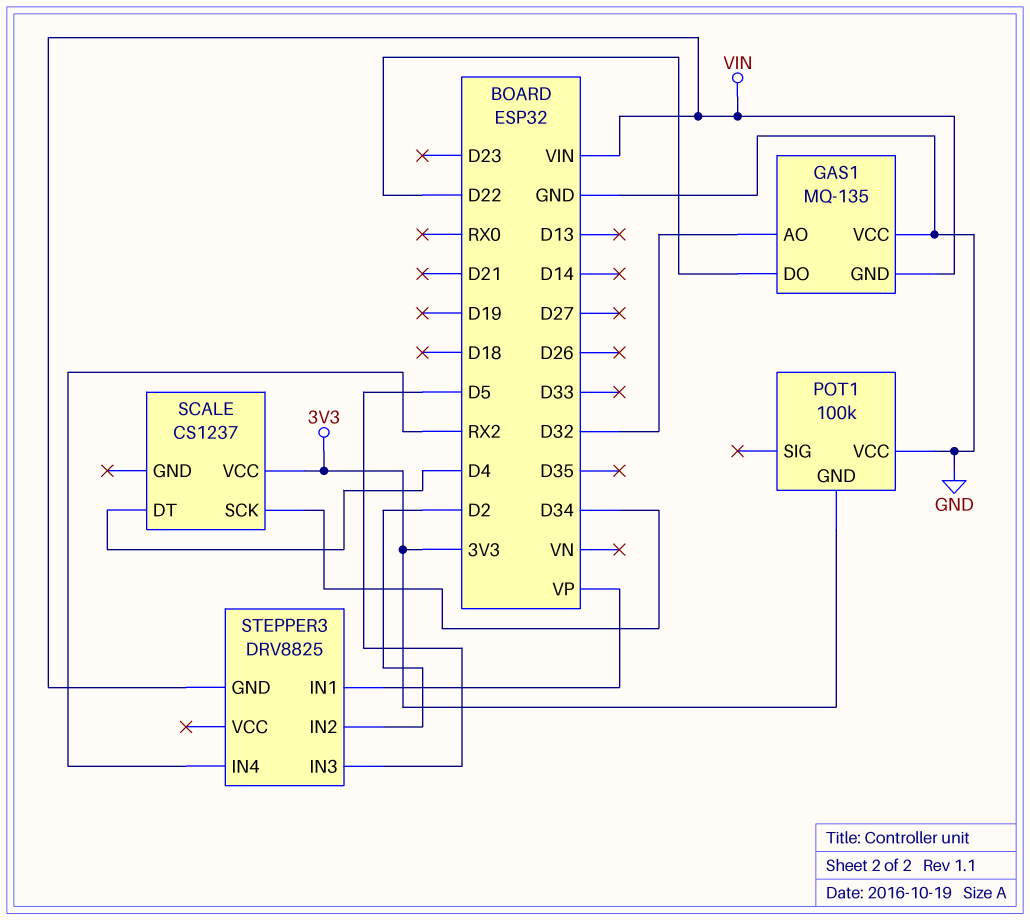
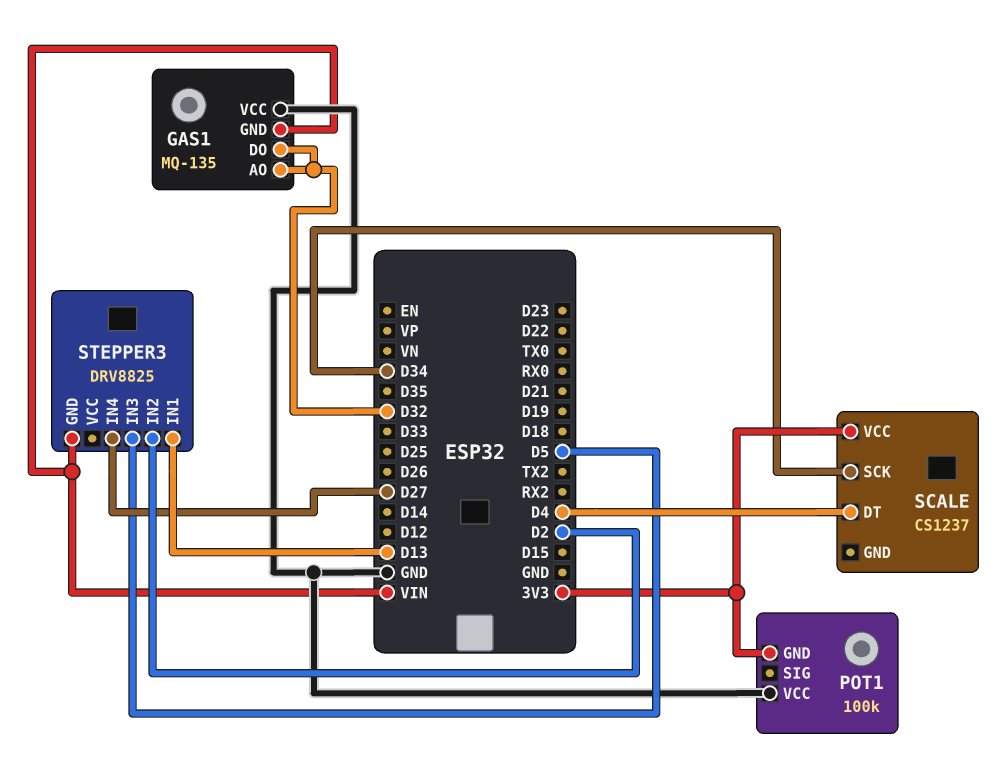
GAS1 pin DO: D22 -> D32
STEPPER3 pin IN1: VP -> D13
STEPPER3 pin IN4: RX2 -> D27

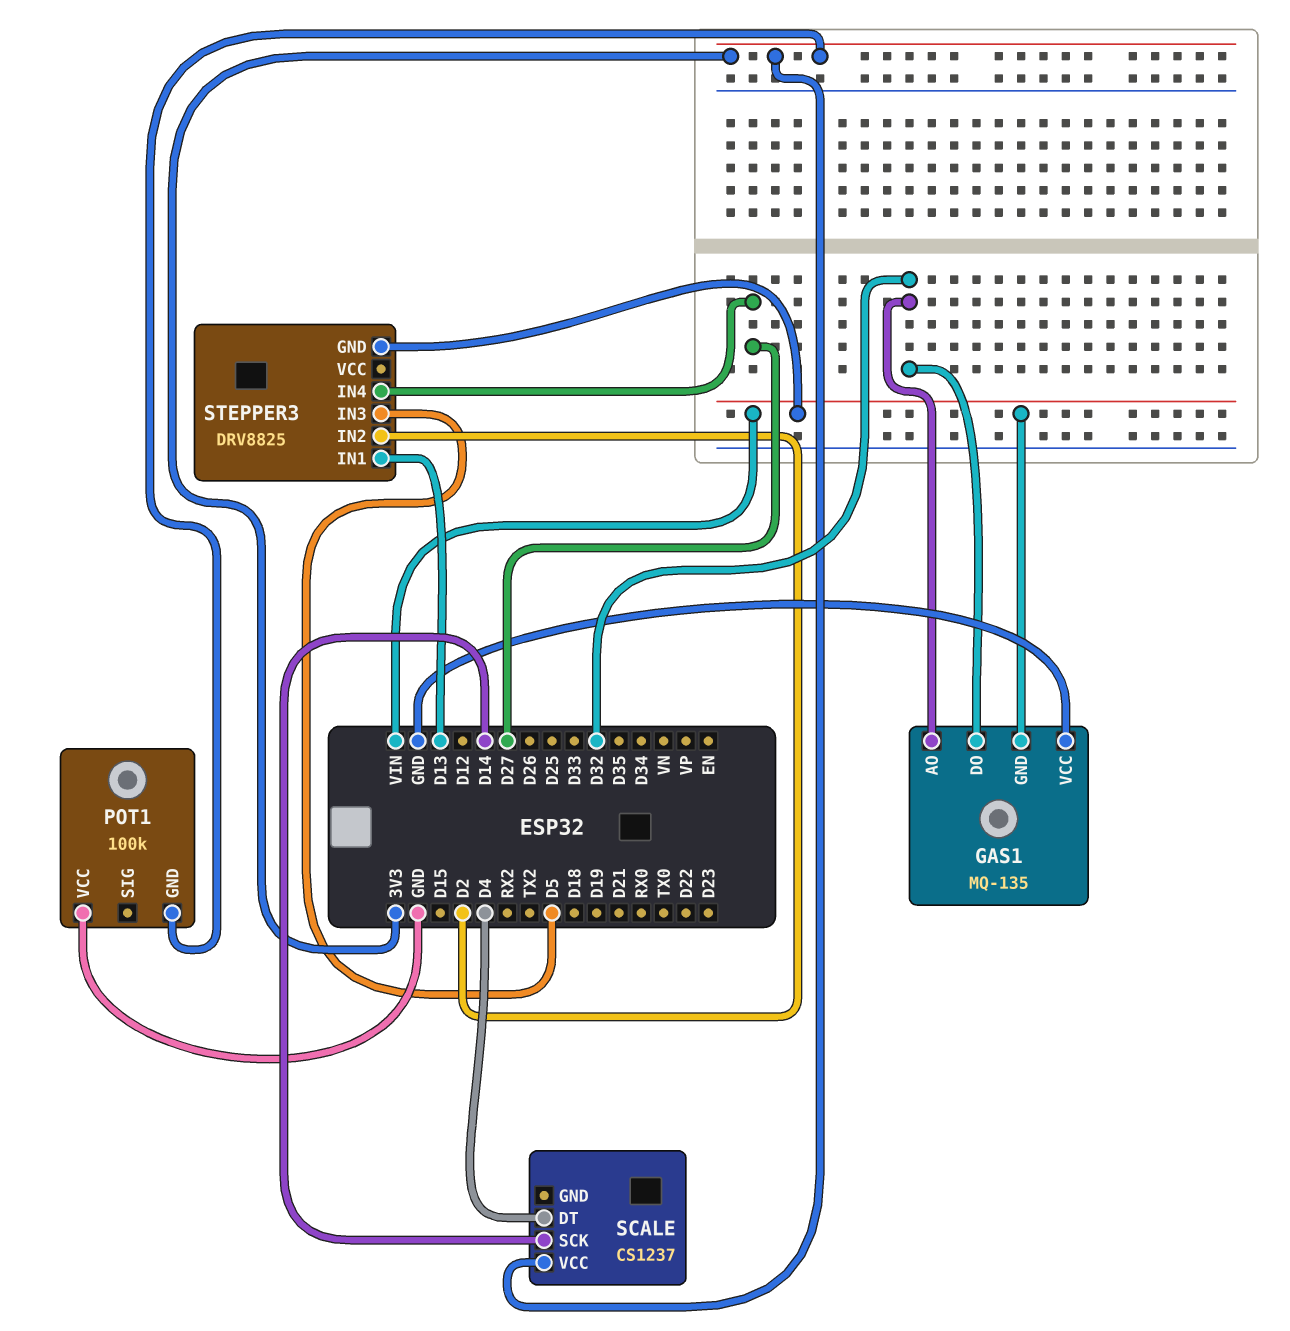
SCALE pin SCK: D34 -> D14

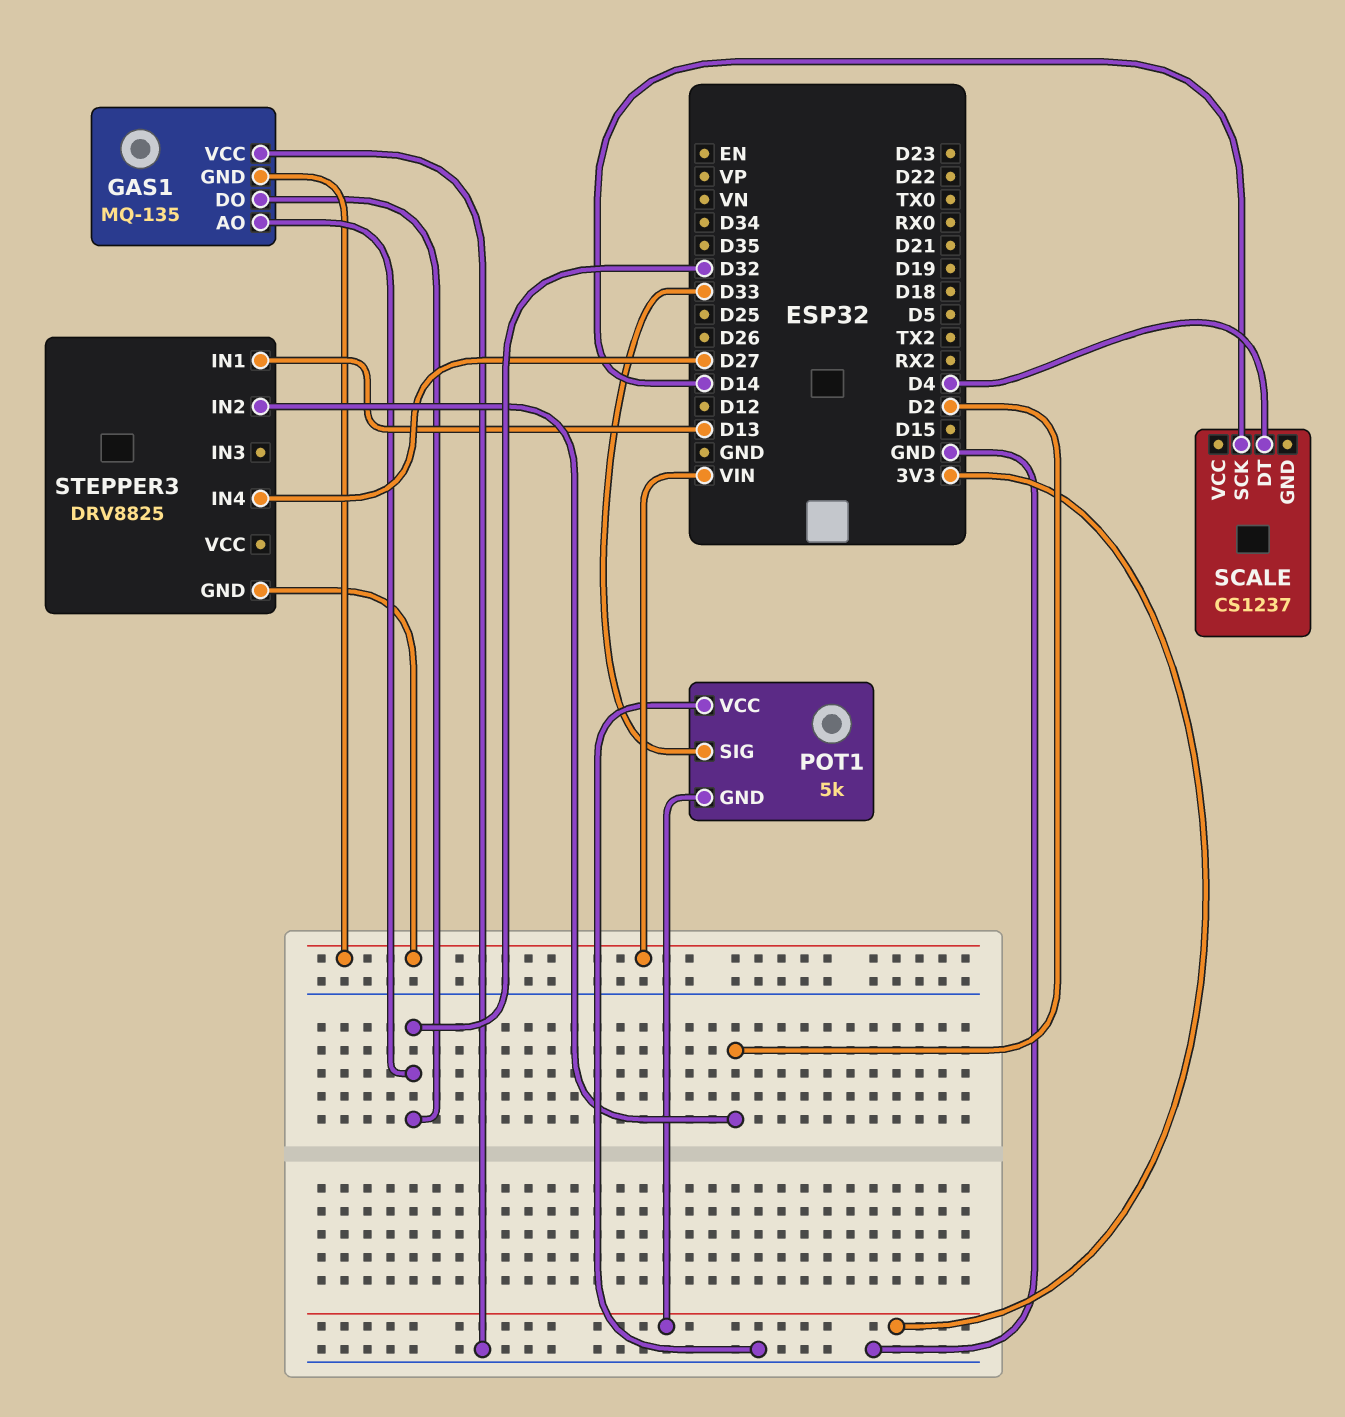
POT1: 100k -> 5k
POT1 pin SIG: none -> D33
SCALE pin VCC: 3V3 -> none
STEPPER3 pin IN3: D5 -> none

